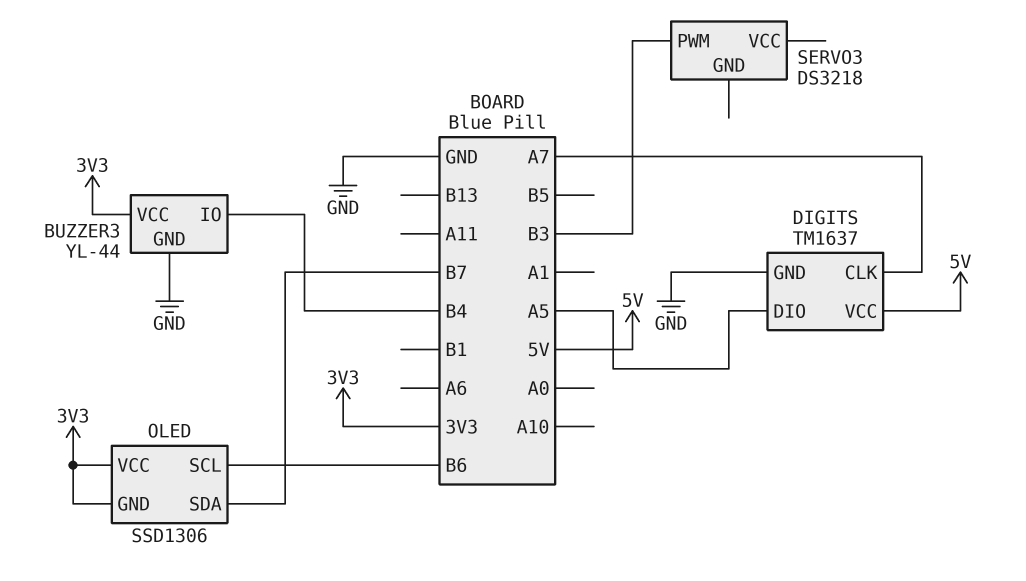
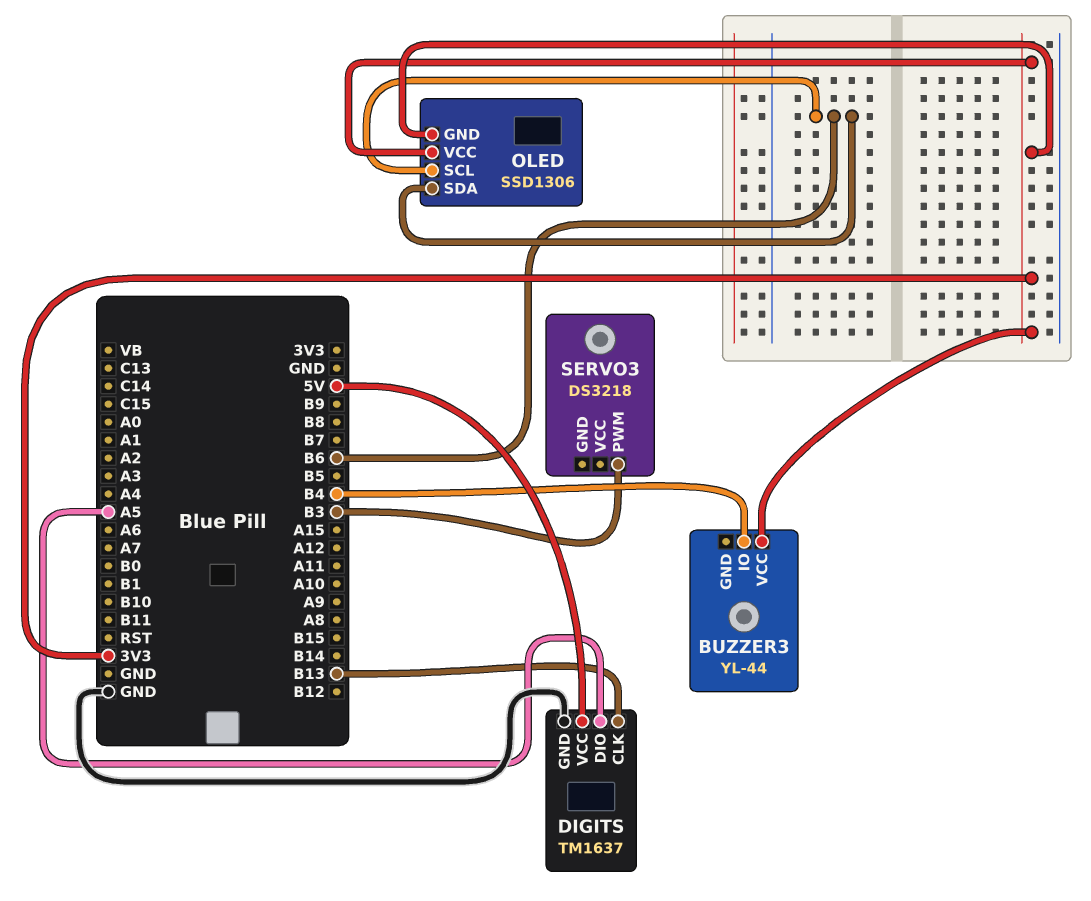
BUZZER3 pin GND: GND -> none
DIGITS pin CLK: A7 -> B13
OLED pin SDA: B7 -> B6

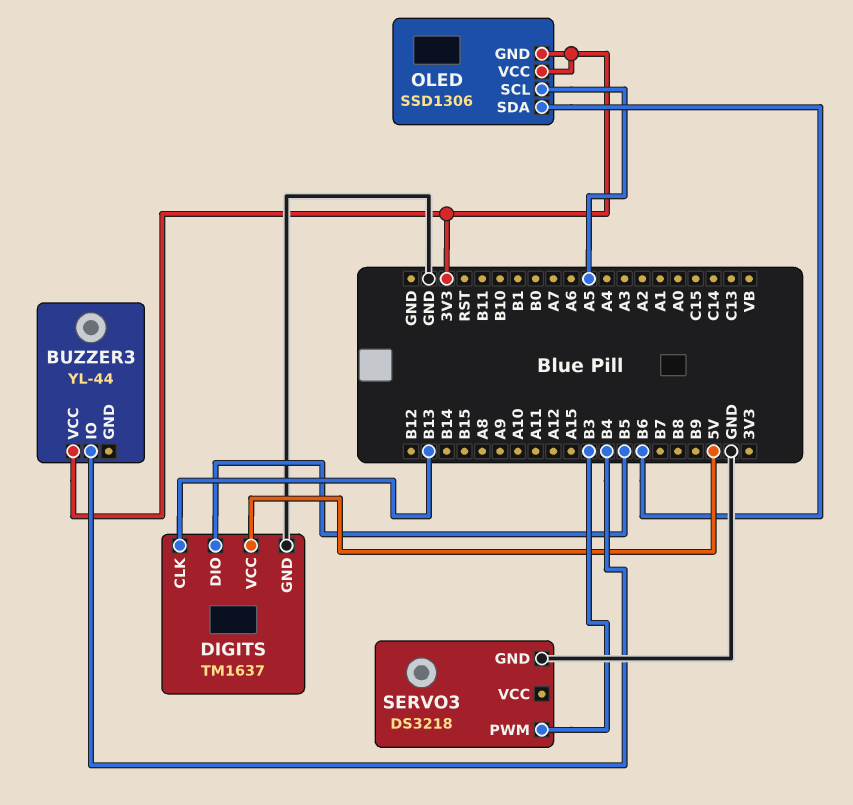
DIGITS pin DIO: A5 -> B5
OLED pin SCL: B6 -> A5
SERVO3 pin GND: none -> GND

